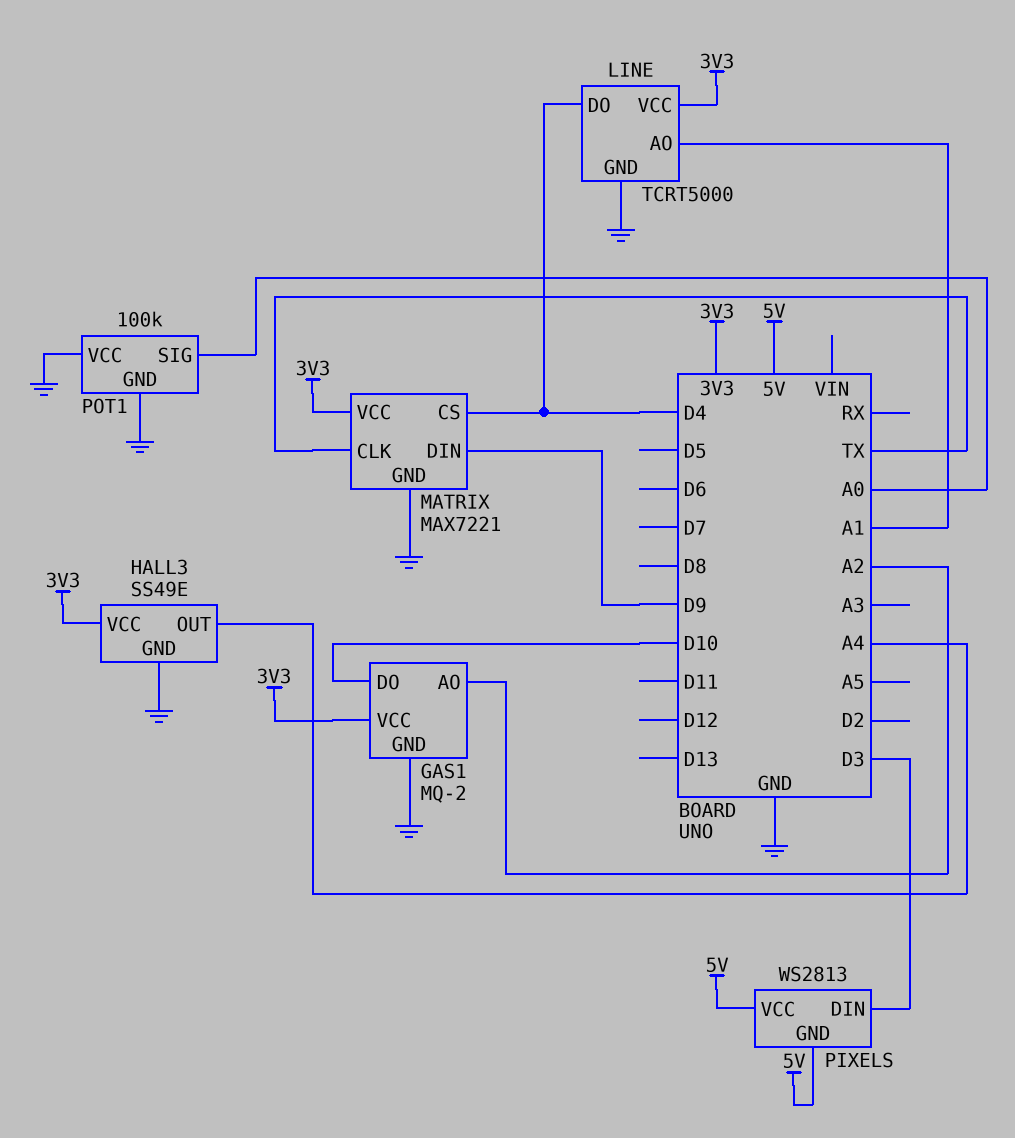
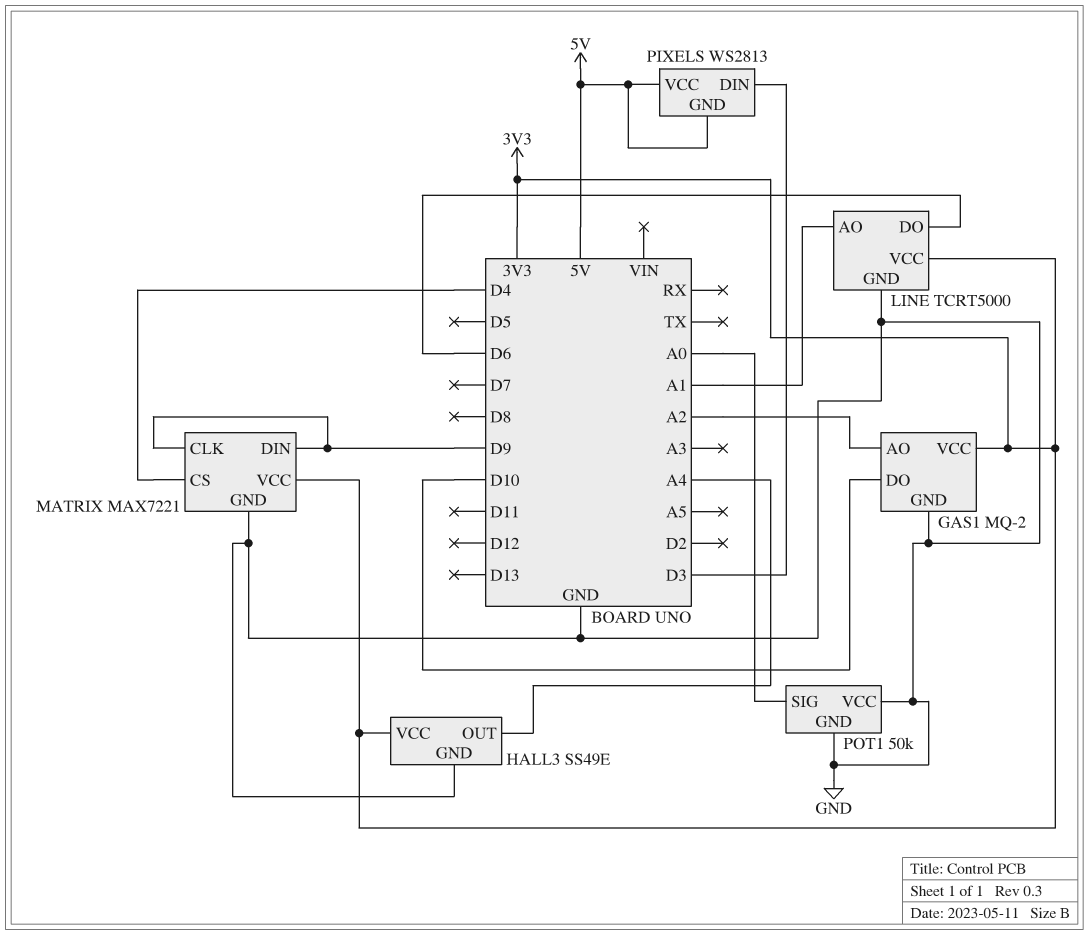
LINE pin DO: D4 -> D6
MATRIX pin CLK: TX -> D9
POT1: 100k -> 50k

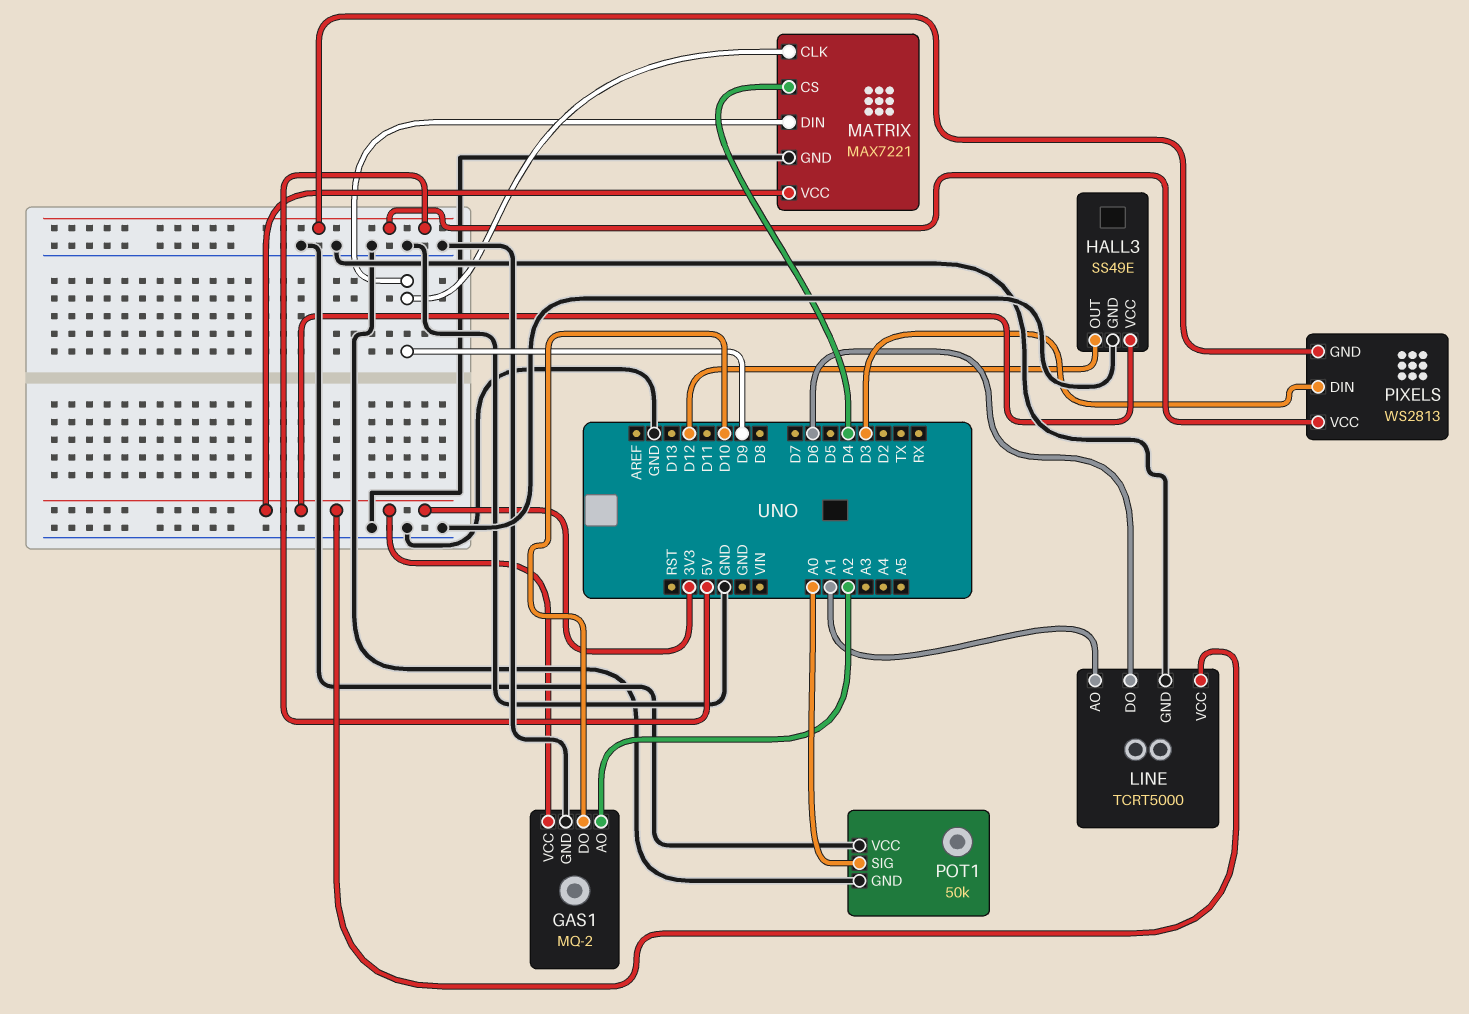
HALL3 pin OUT: A4 -> D12

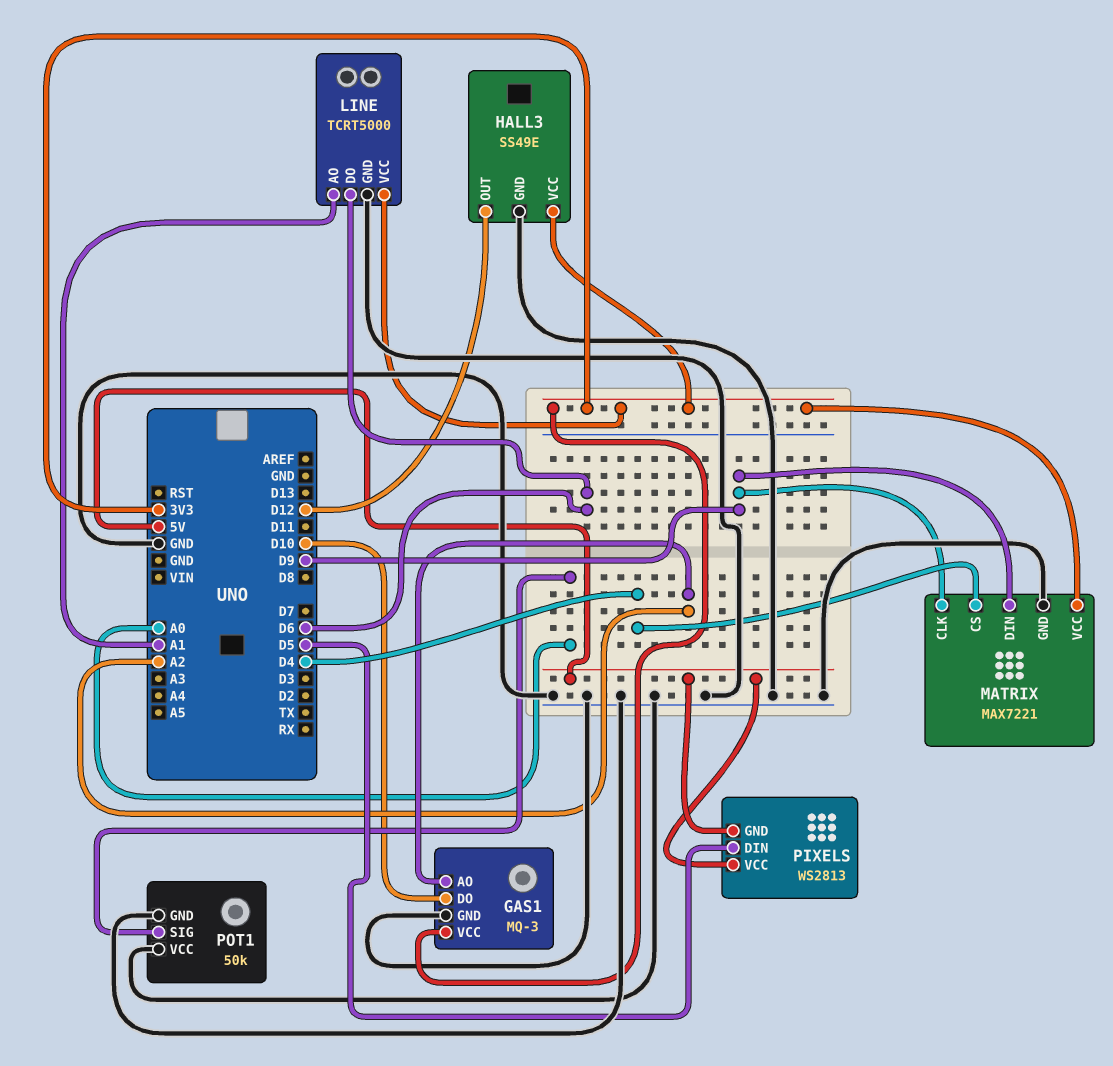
GAS1: MQ-2 -> MQ-3
PIXELS pin DIN: D3 -> D5

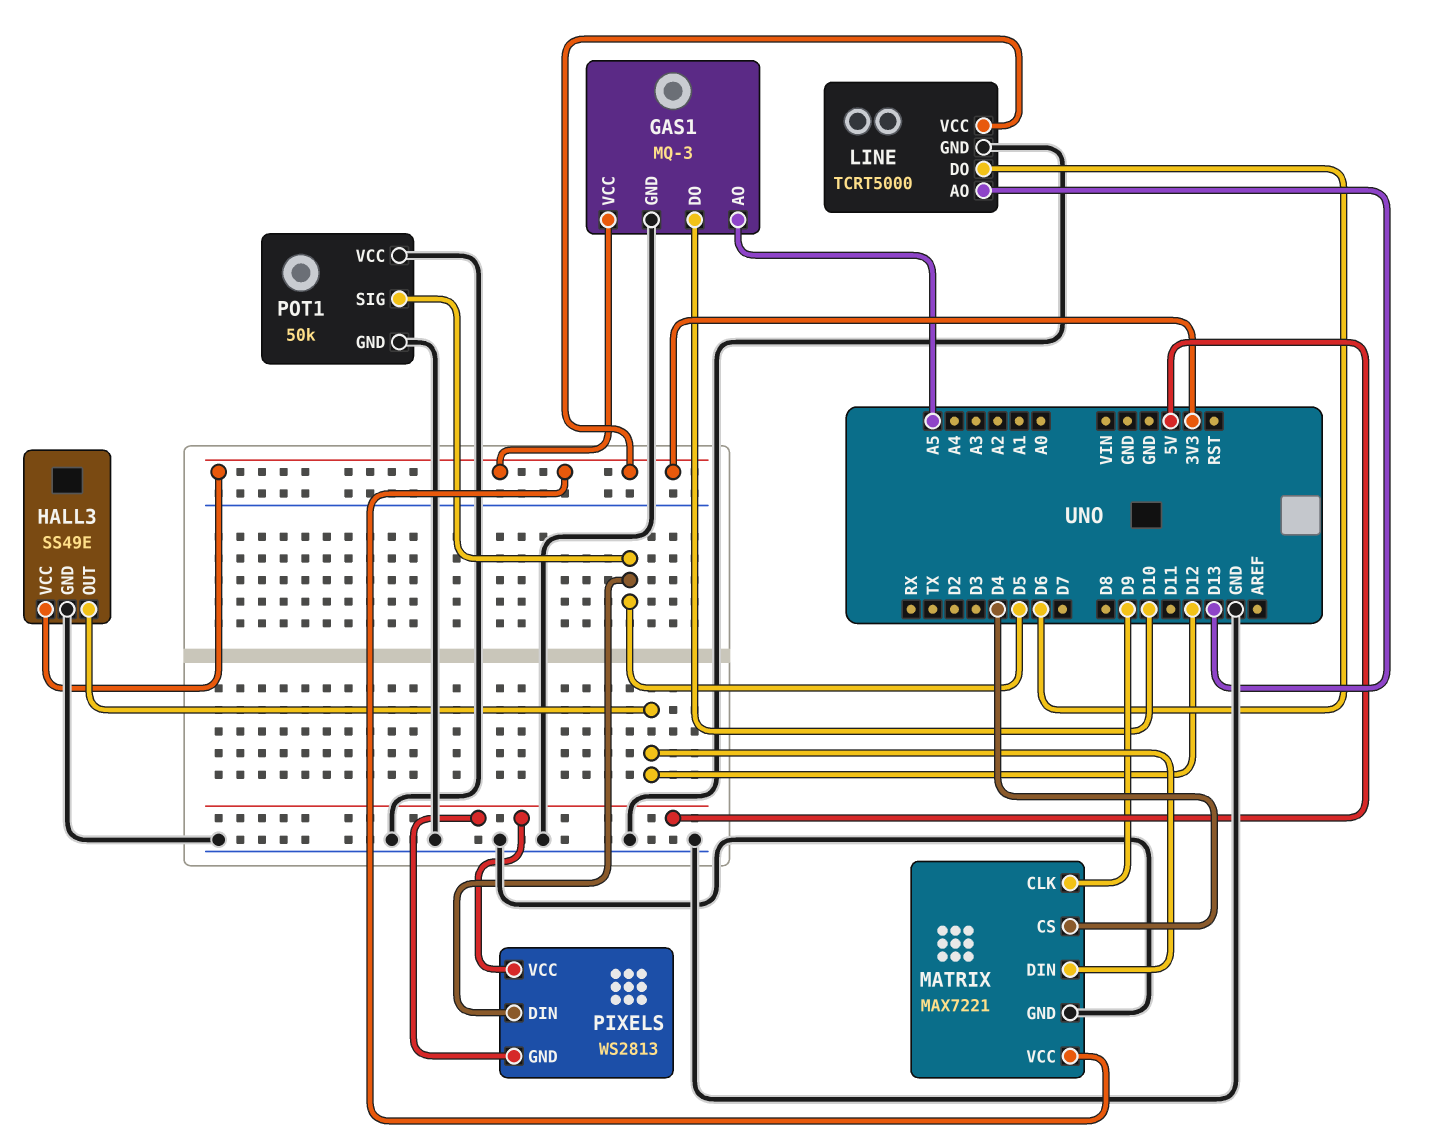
GAS1 pin AO: A2 -> A5
LINE pin AO: A1 -> D13
MATRIX pin DIN: D9 -> D12
POT1 pin SIG: A0 -> D5

